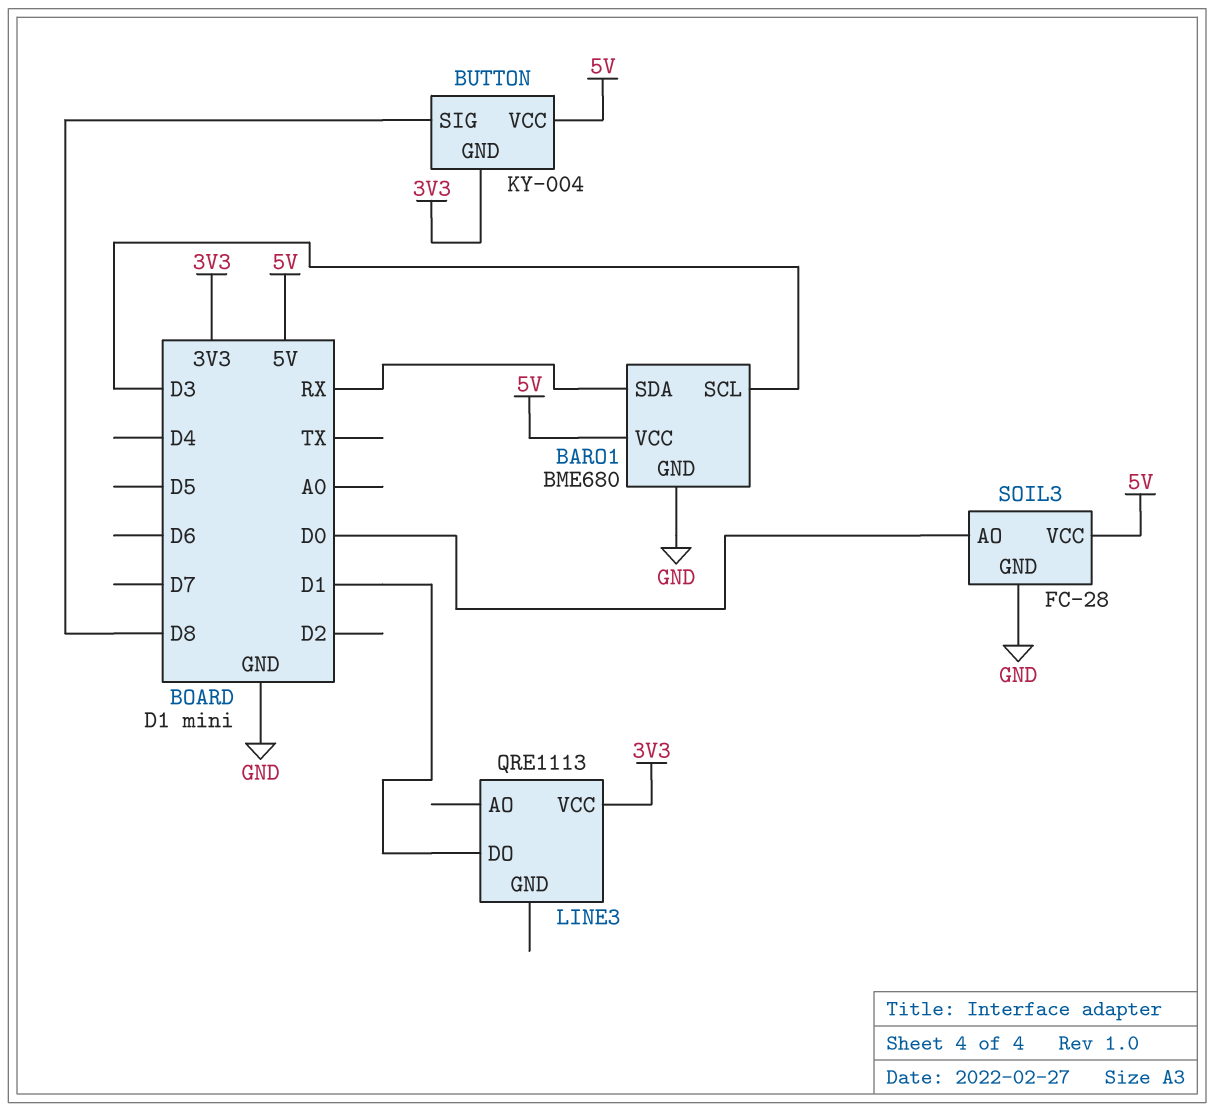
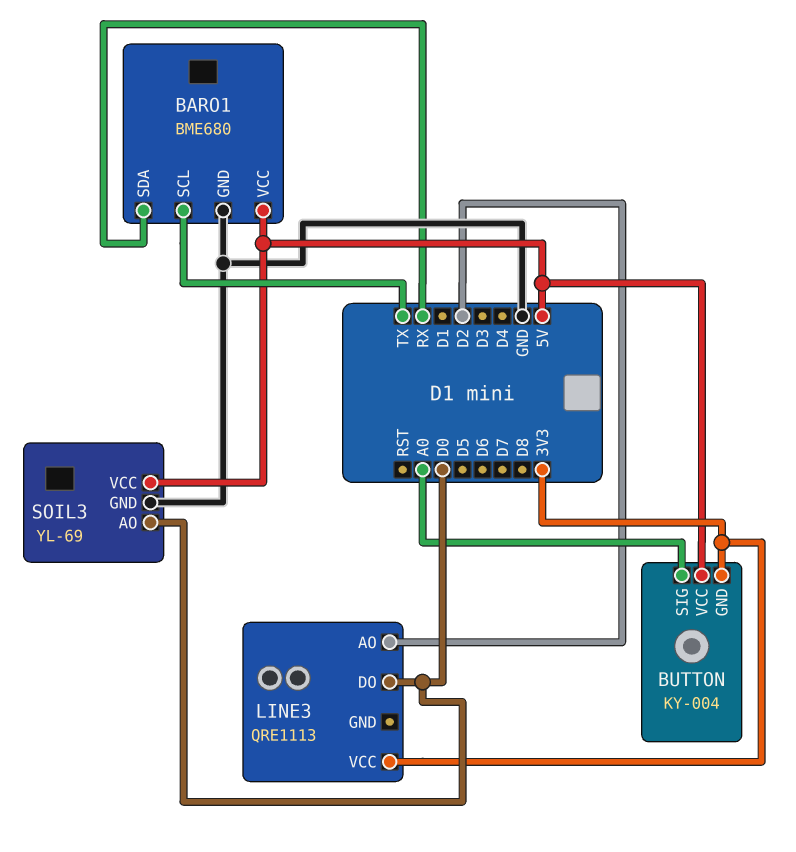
BARO1 pin SCL: D3 -> TX
BUTTON pin SIG: D8 -> A0
LINE3 pin AO: none -> D2
LINE3 pin DO: D1 -> D0
SOIL3: FC-28 -> YL-69

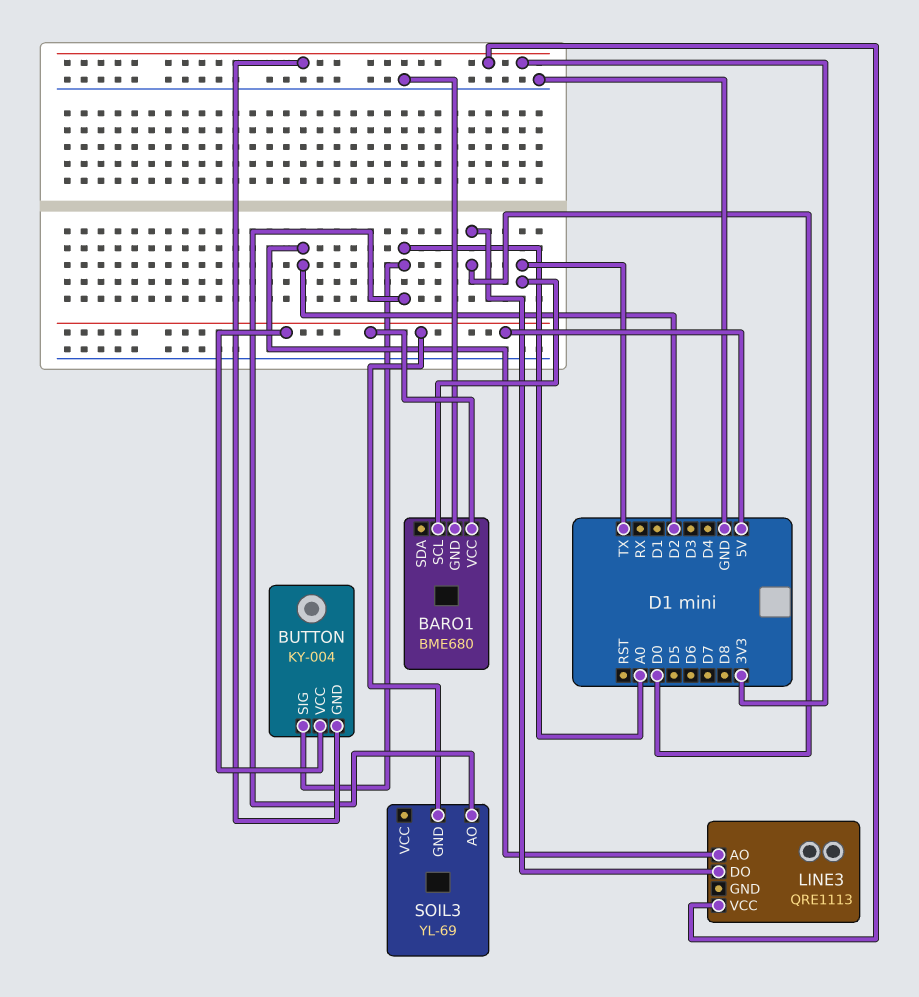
BARO1 pin SDA: RX -> none
SOIL3 pin AO: D0 -> A0
SOIL3 pin GND: GND -> 5V
SOIL3 pin VCC: 5V -> none

